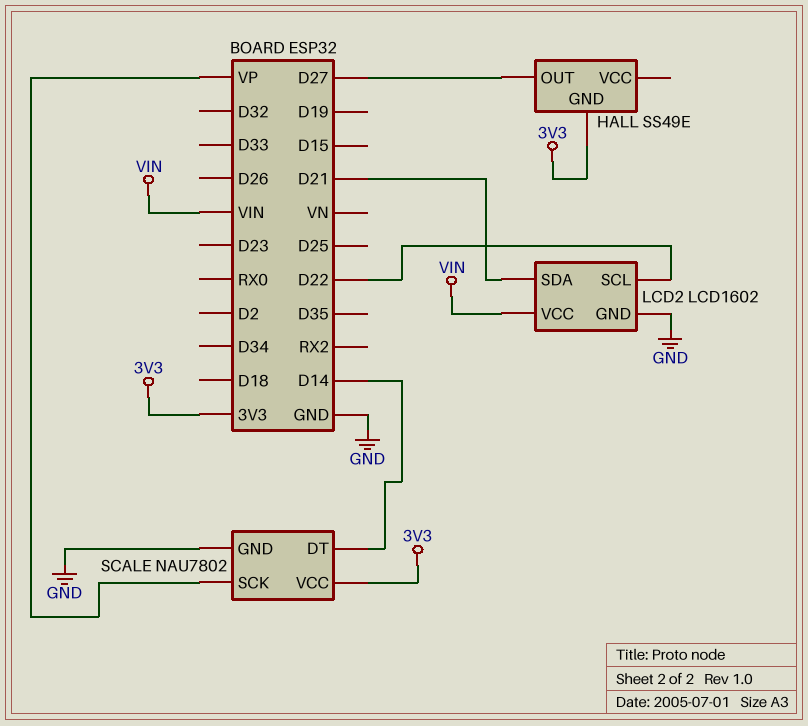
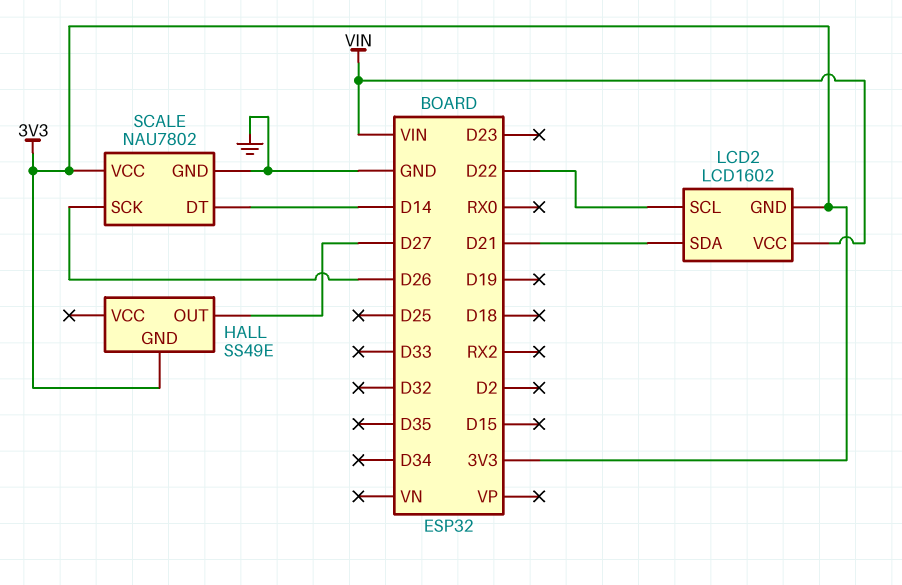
LCD2 pin GND: GND -> 3V3
SCALE pin SCK: VP -> D26

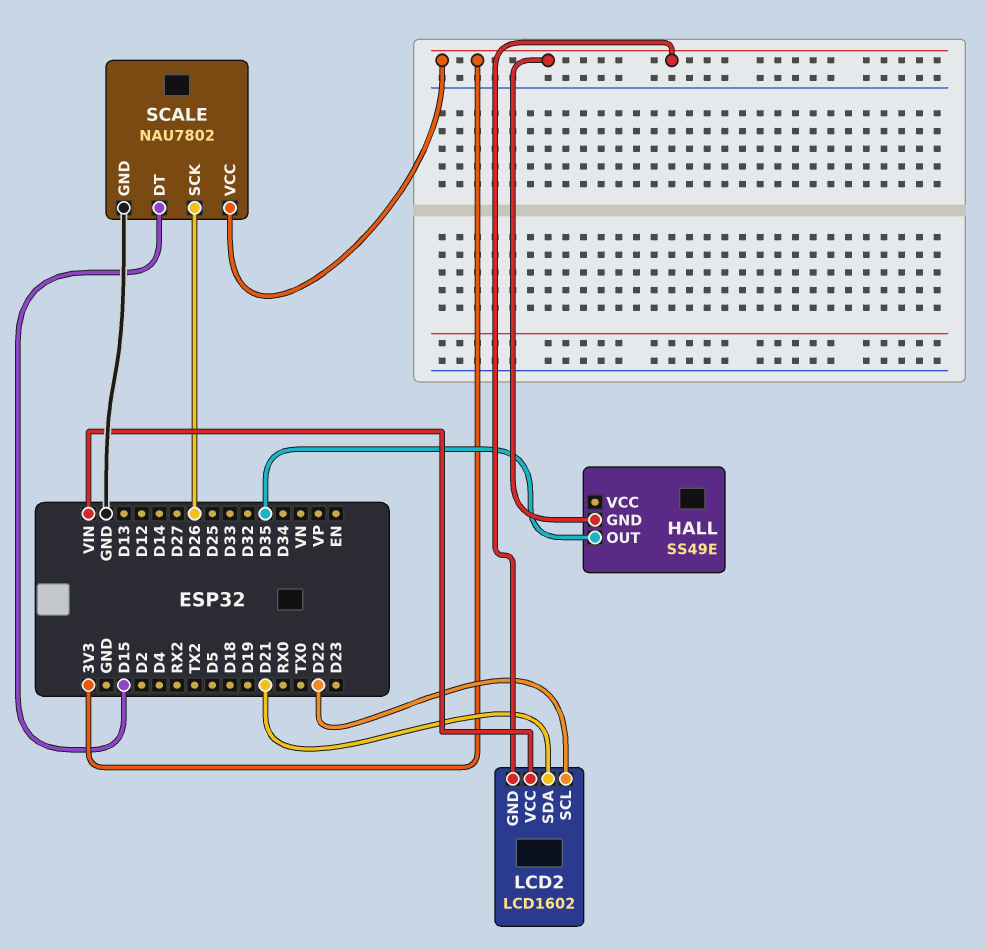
HALL pin OUT: D27 -> D35
SCALE pin DT: D14 -> D15

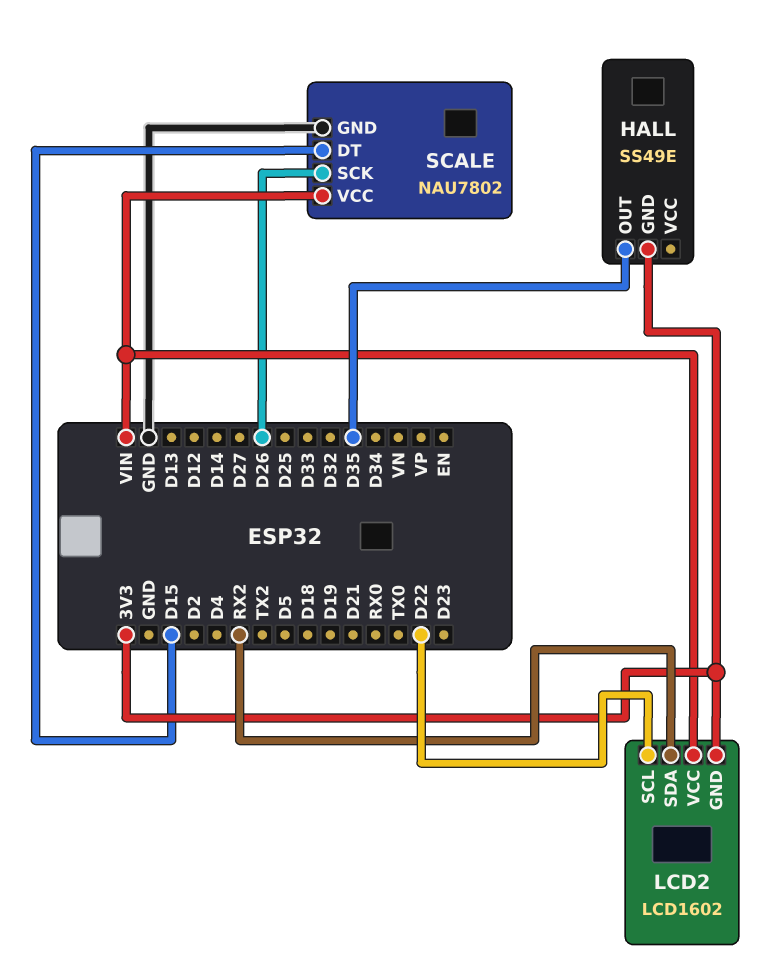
LCD2 pin SDA: D21 -> RX2
SCALE pin VCC: 3V3 -> VIN

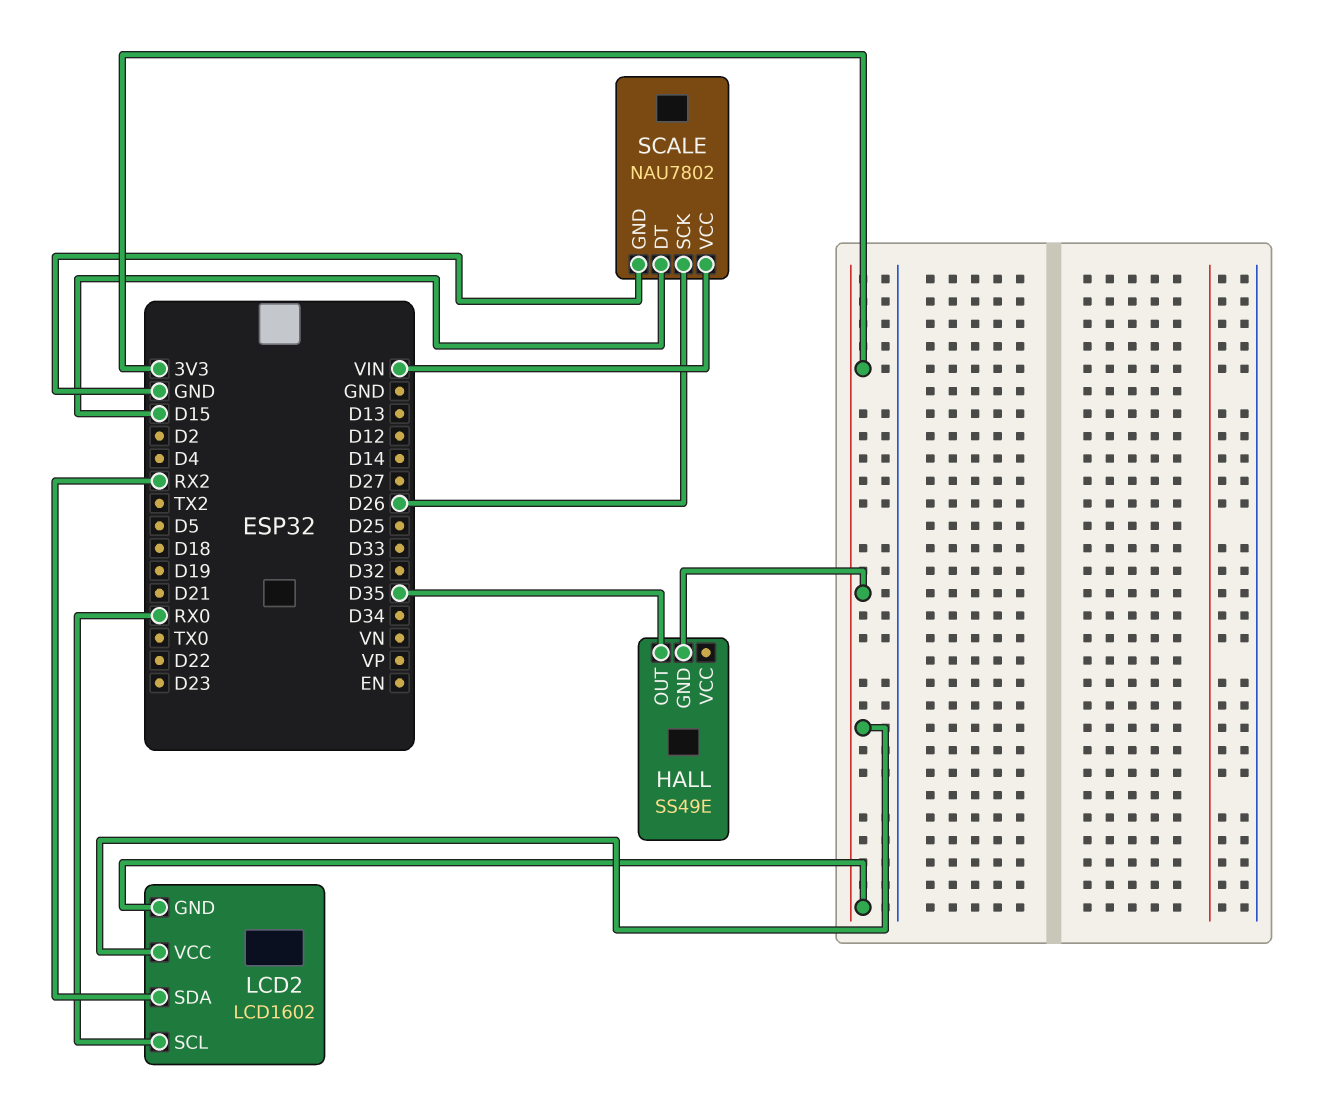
LCD2 pin SCL: D22 -> RX0
LCD2 pin VCC: VIN -> 3V3

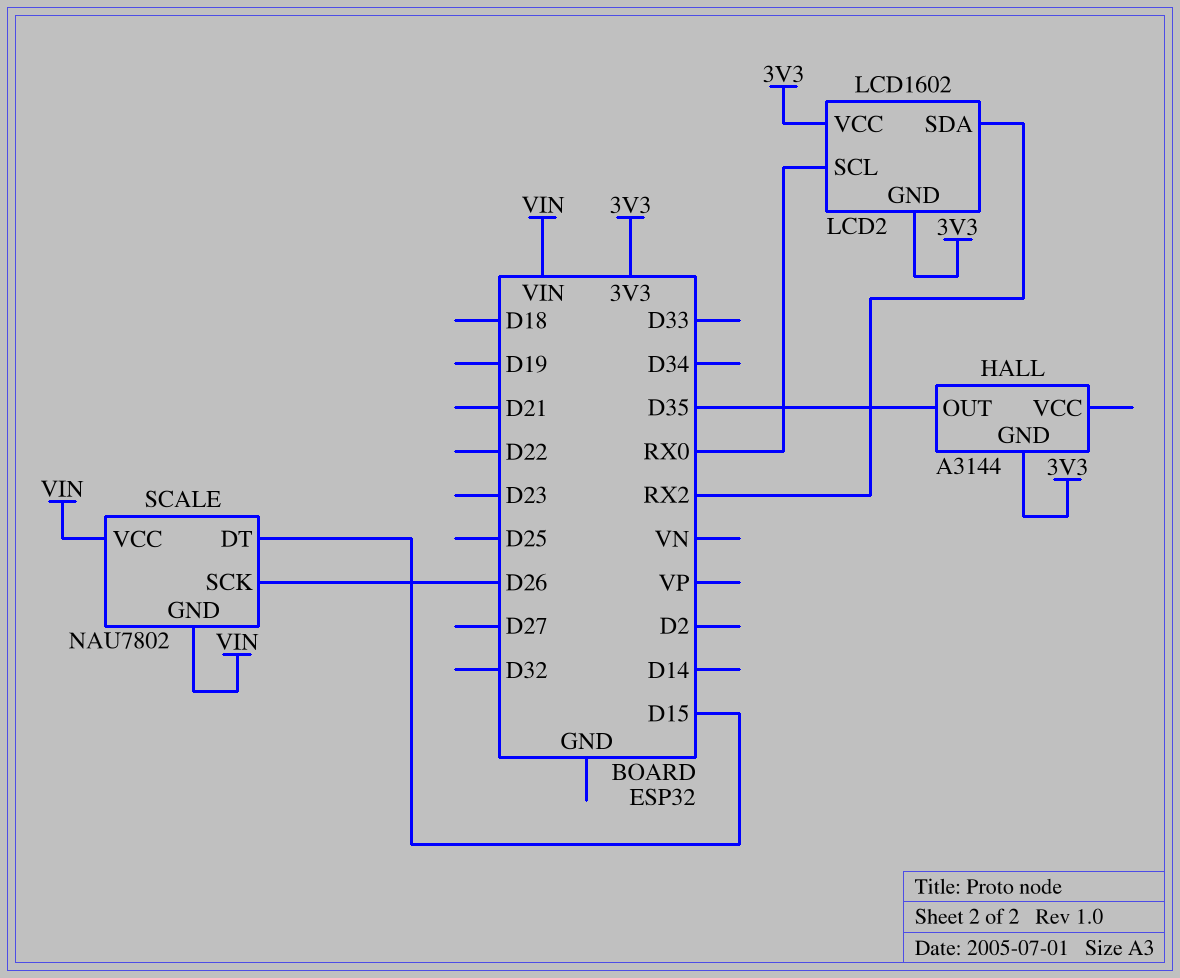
HALL: SS49E -> A3144
SCALE pin GND: GND -> VIN

